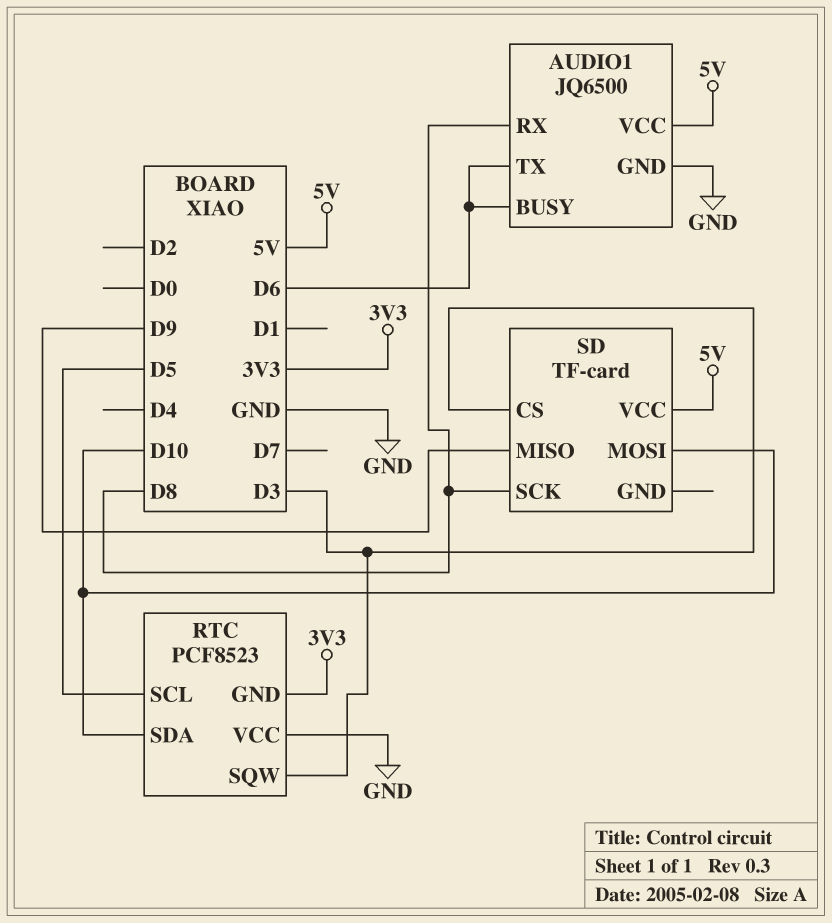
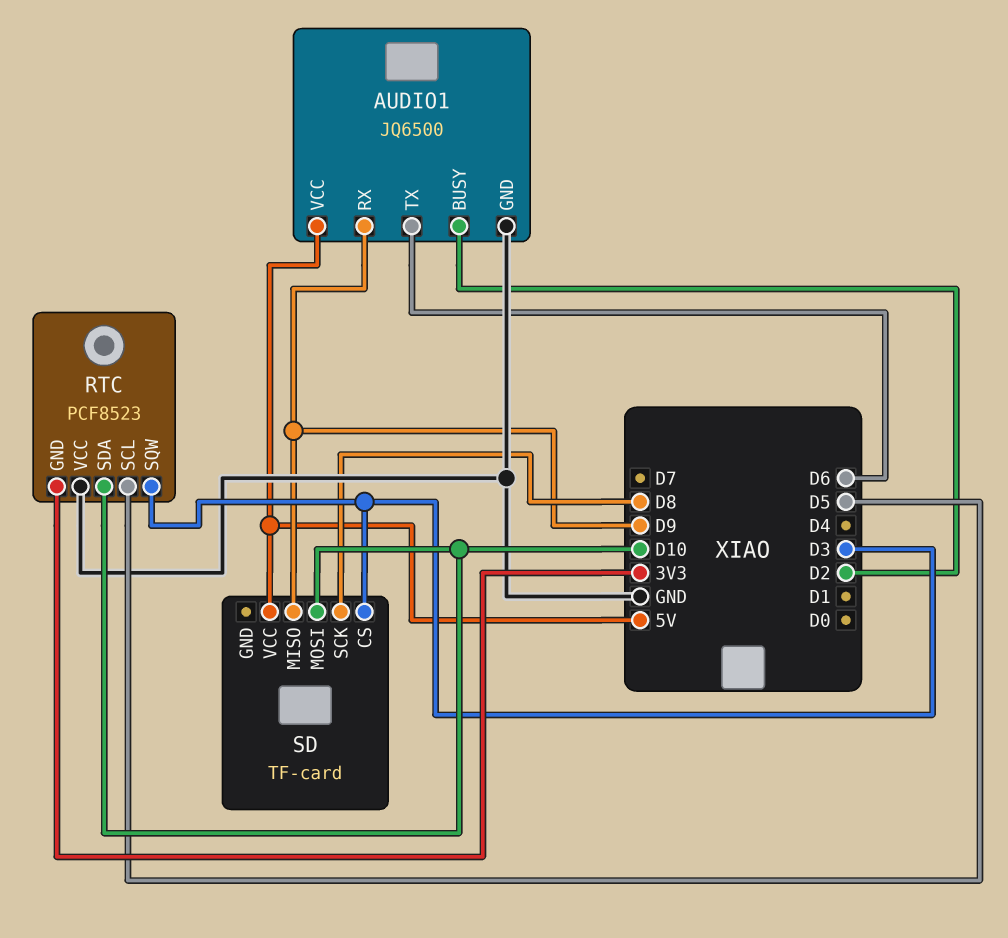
AUDIO1 pin BUSY: D6 -> D2
AUDIO1 pin RX: D8 -> D9

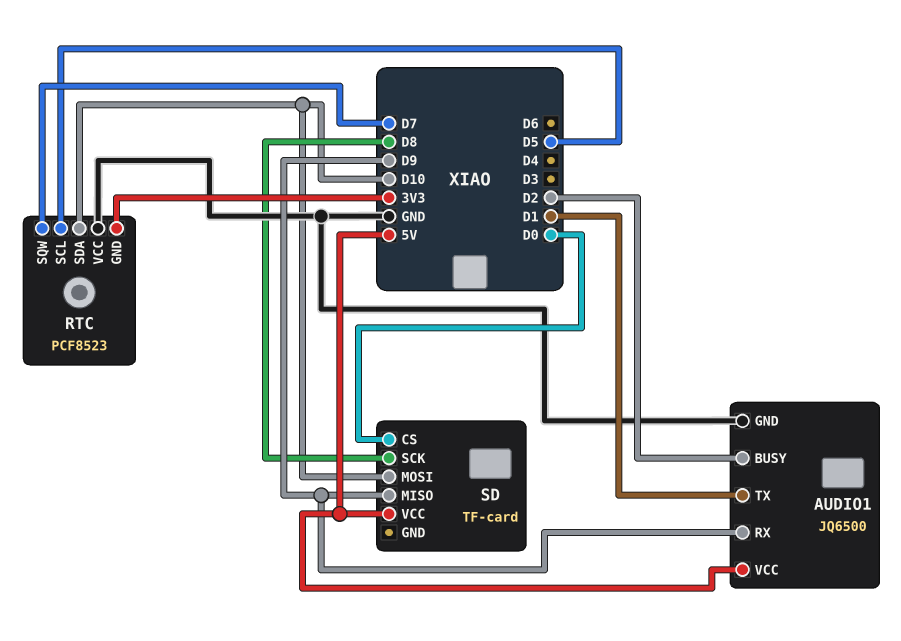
AUDIO1 pin TX: D6 -> D1
RTC pin SQW: D3 -> D7
SD pin CS: D3 -> D0

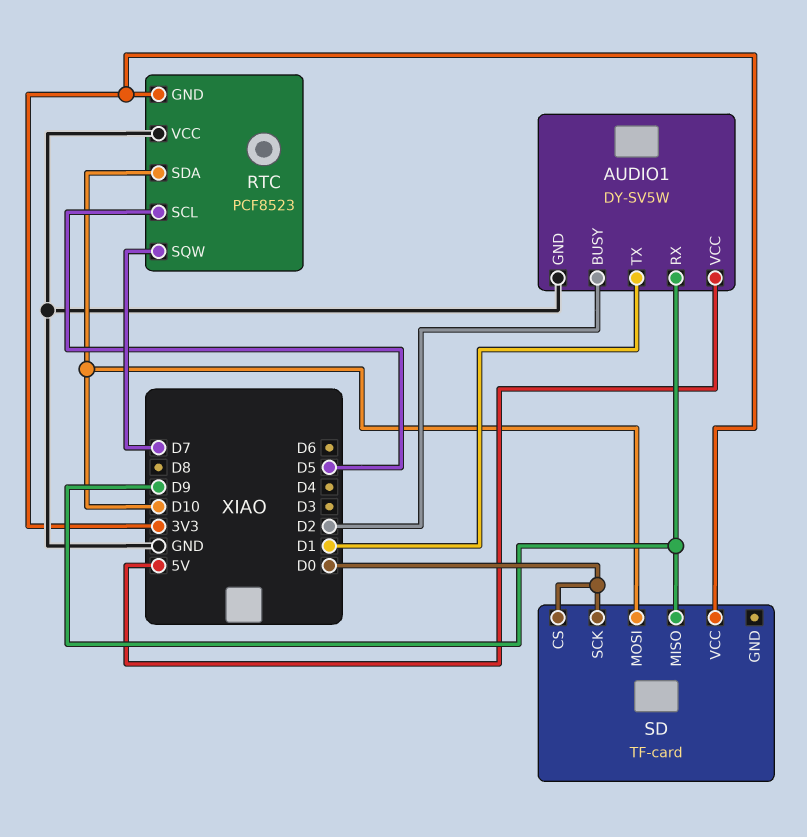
AUDIO1: JQ6500 -> DY-SV5W
SD pin SCK: D8 -> D0
SD pin VCC: 5V -> 3V3

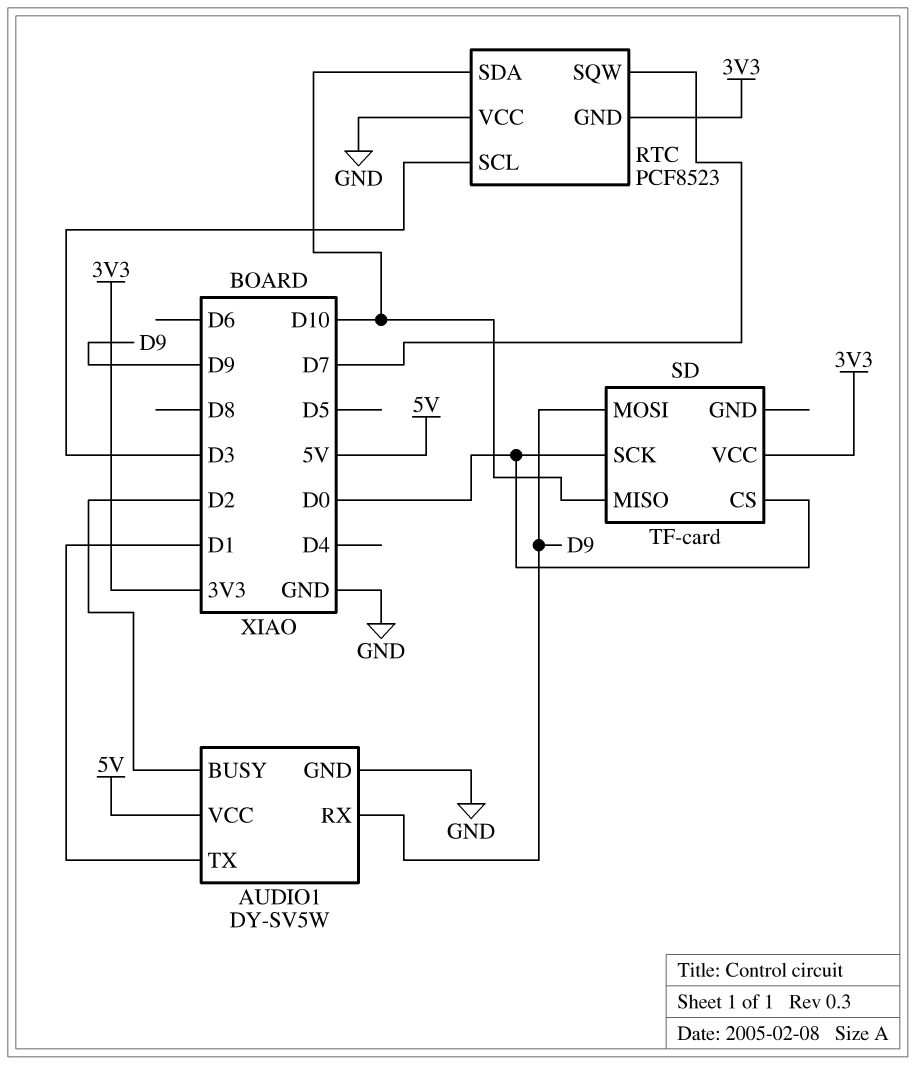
RTC pin SCL: D5 -> D3
SD pin MISO: D9 -> D10
SD pin MOSI: D10 -> D9

